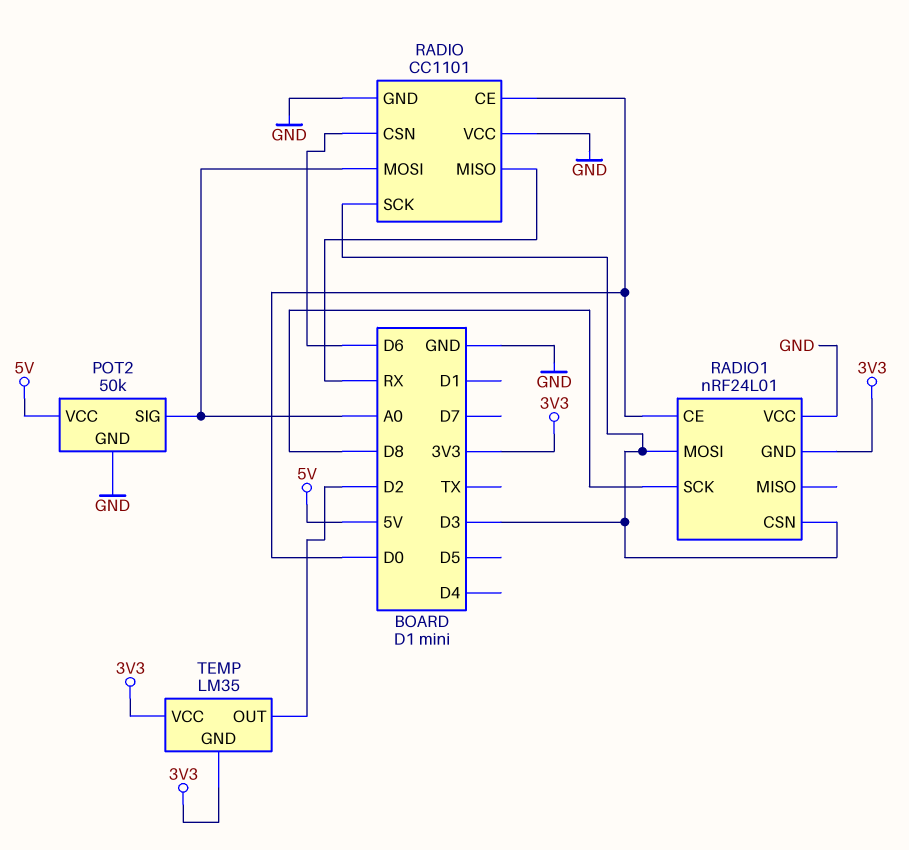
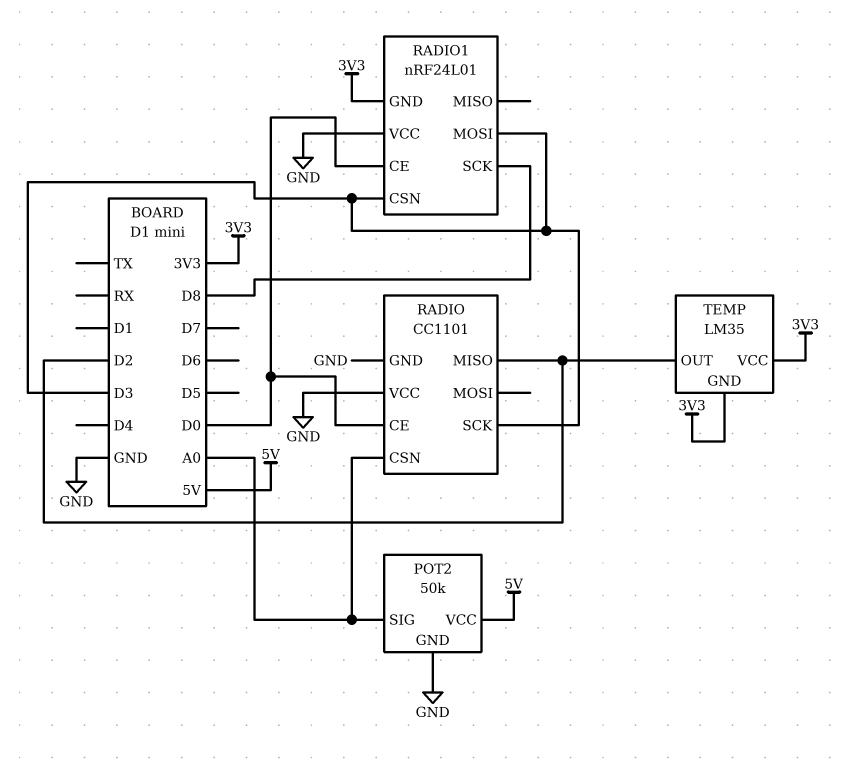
RADIO pin CSN: D6 -> A0
RADIO pin MISO: RX -> D2
RADIO pin MOSI: A0 -> none

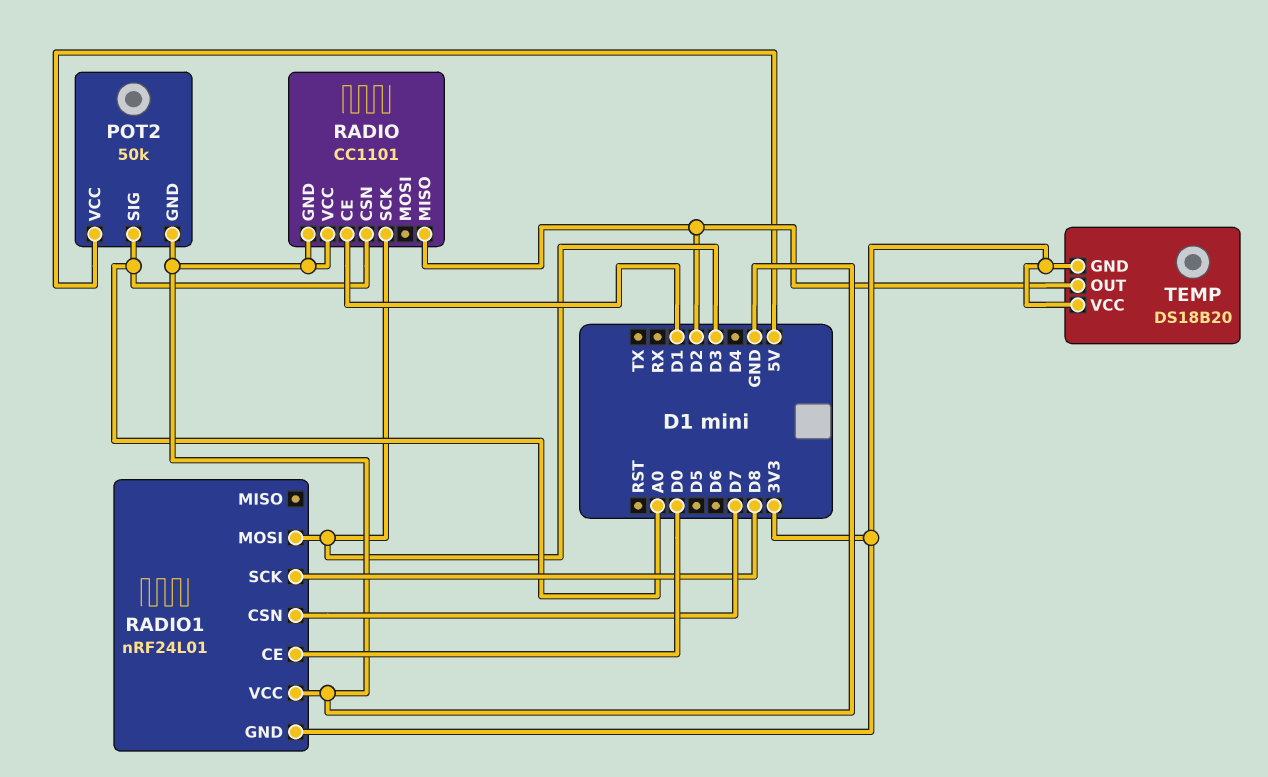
RADIO pin CE: D0 -> D1
RADIO1 pin CSN: D3 -> D7
TEMP: LM35 -> DS18B20

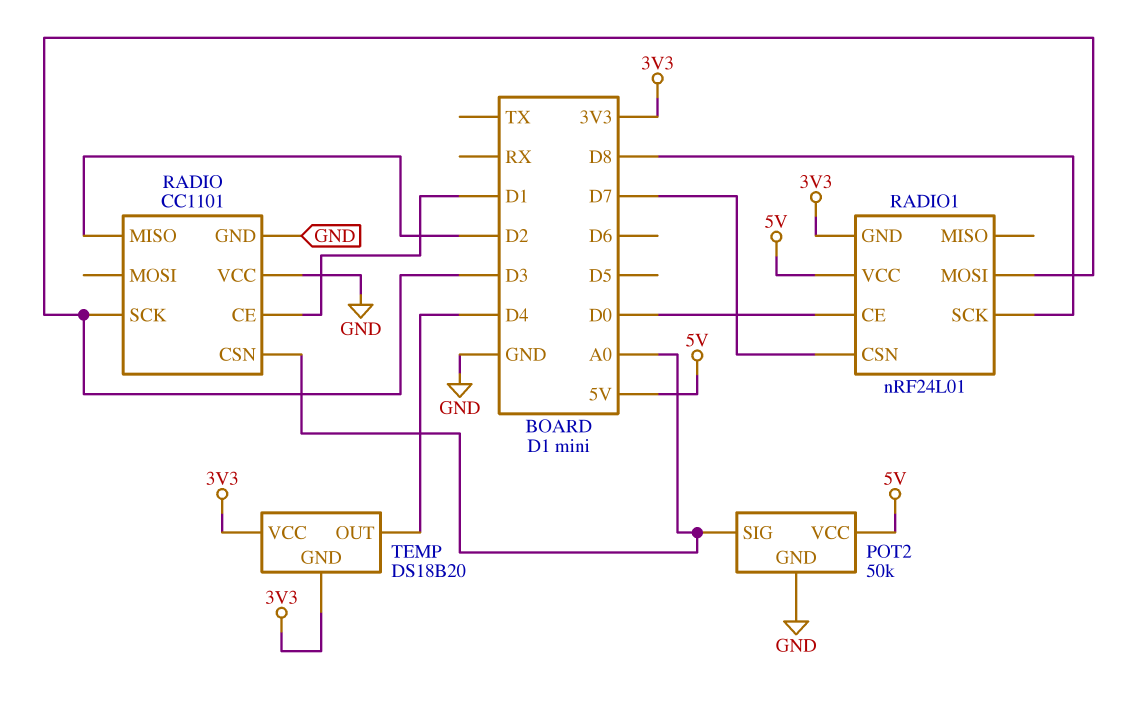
RADIO1 pin VCC: GND -> 5V
TEMP pin OUT: D2 -> D4

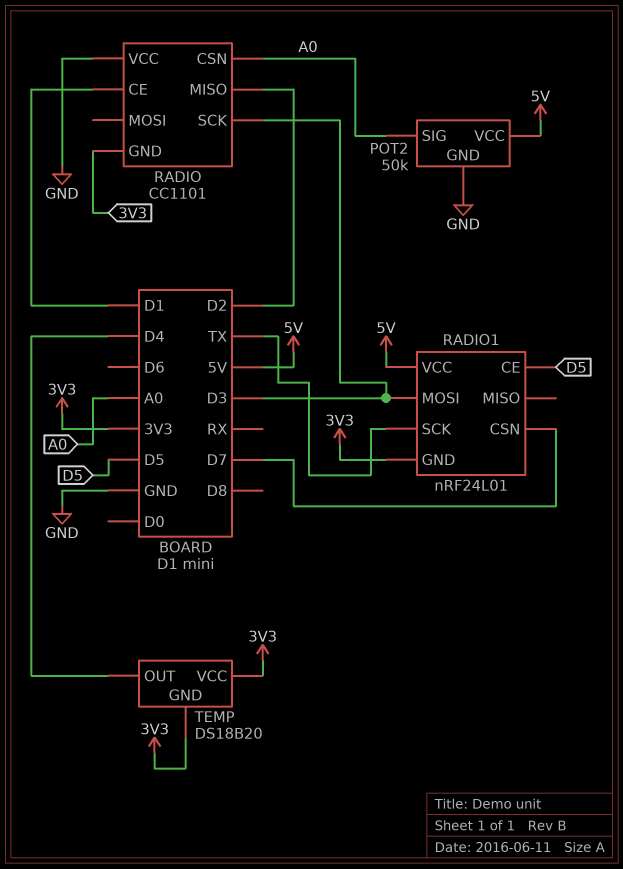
RADIO pin GND: GND -> 3V3
RADIO1 pin CE: D0 -> D5
RADIO1 pin SCK: D8 -> TX

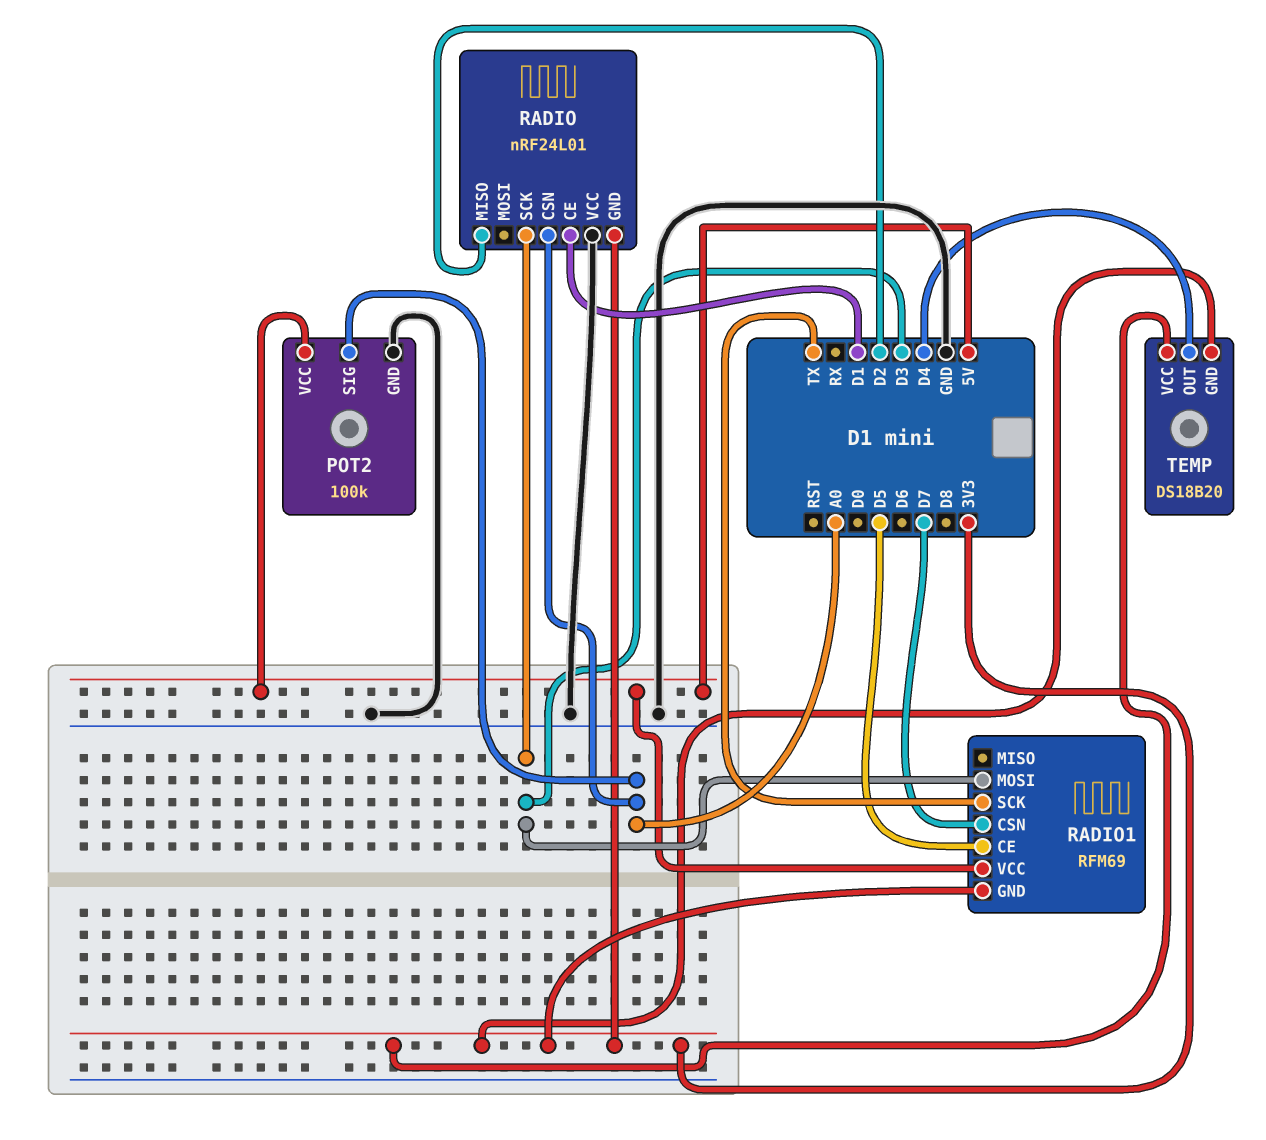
POT2: 50k -> 100k
RADIO: CC1101 -> nRF24L01
RADIO1: nRF24L01 -> RFM69

